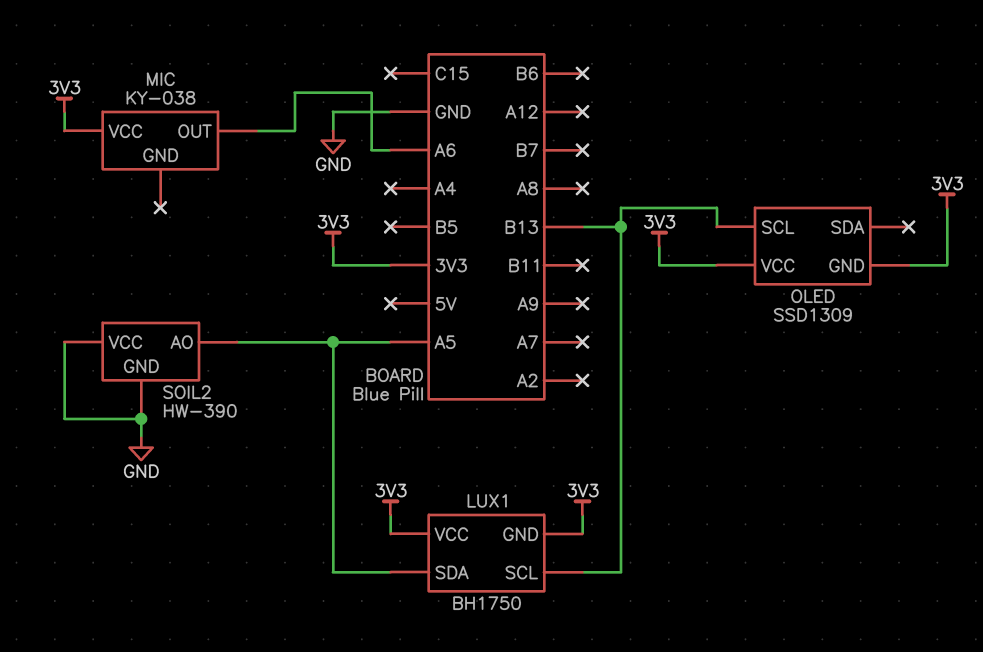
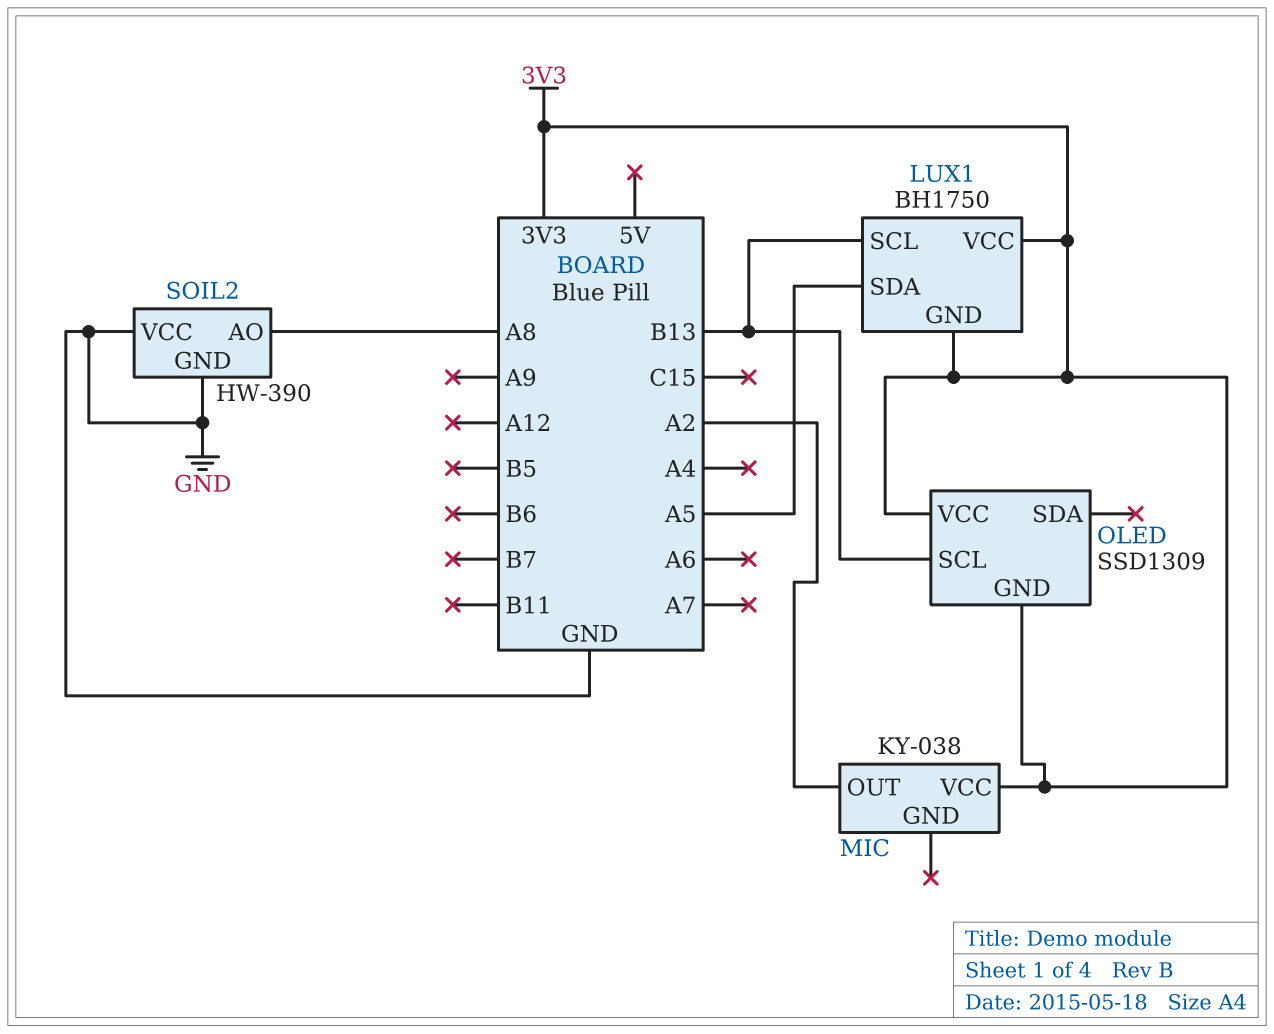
MIC pin OUT: A6 -> A2
SOIL2 pin AO: A5 -> A8

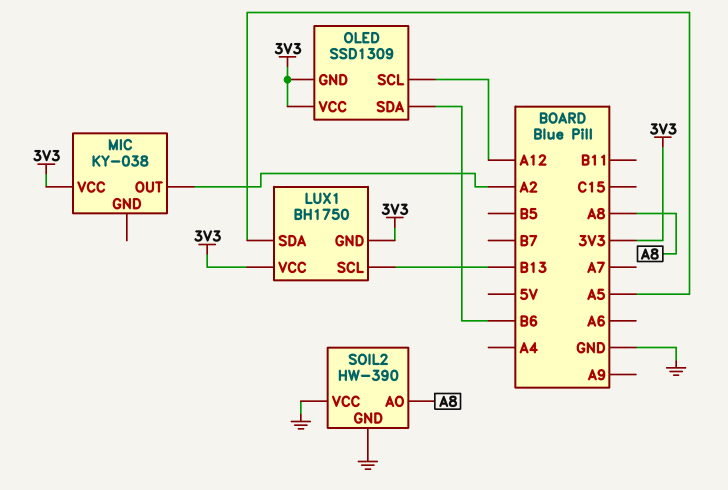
OLED pin SCL: B13 -> A12
OLED pin SDA: none -> B6

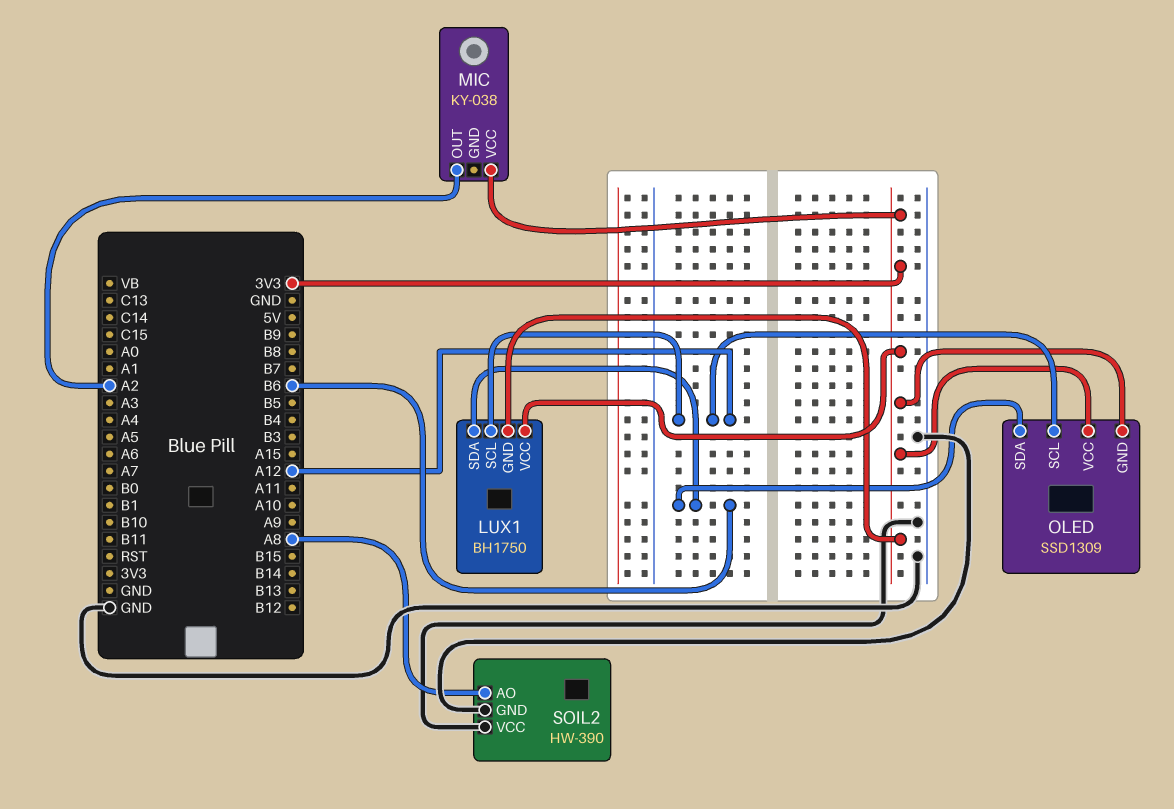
LUX1 pin SCL: B13 -> A12
LUX1 pin SDA: A5 -> B6

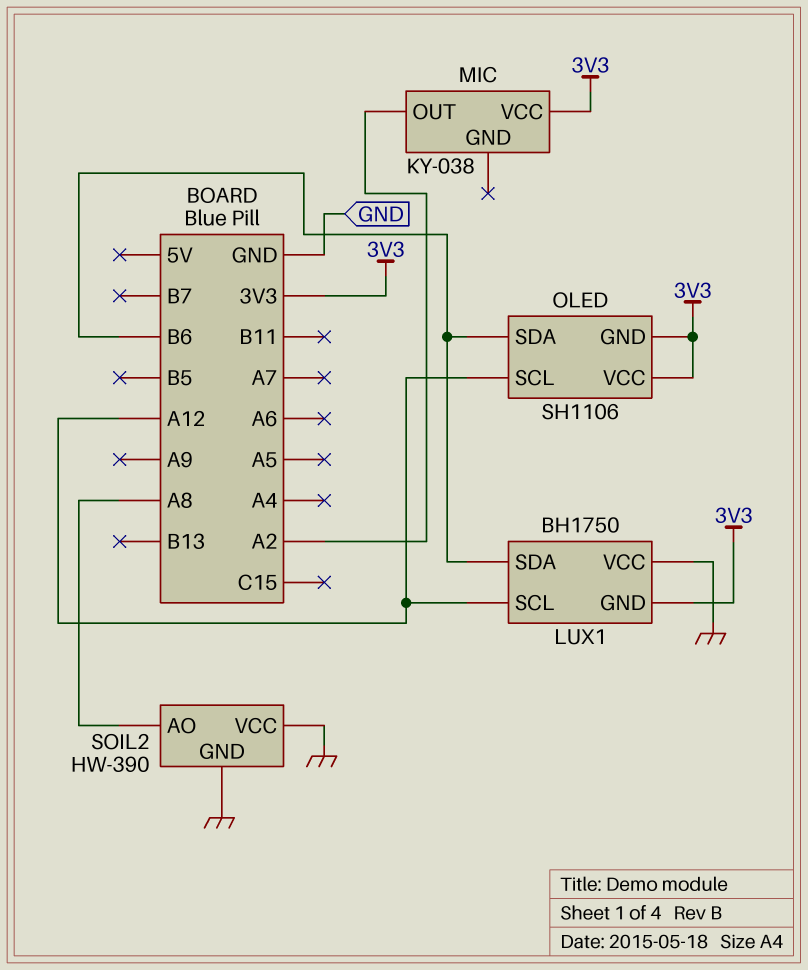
LUX1 pin VCC: 3V3 -> GND
OLED: SSD1309 -> SH1106

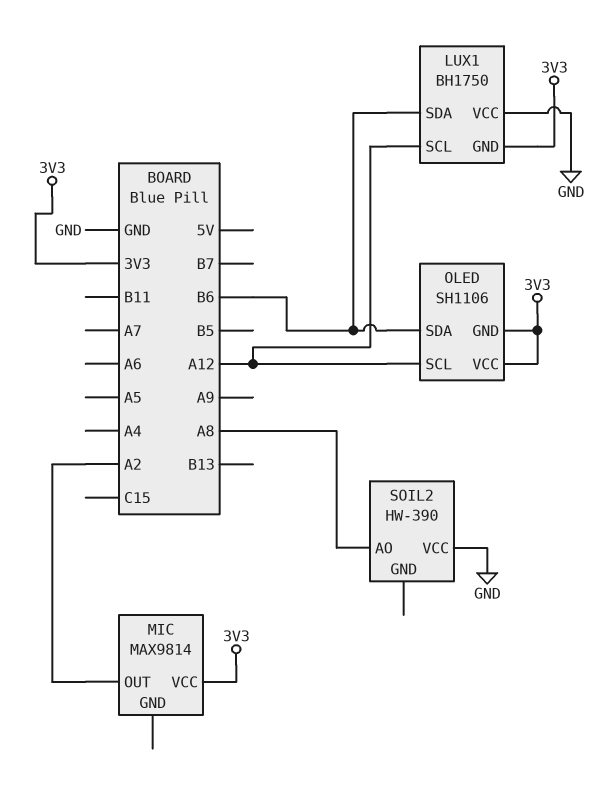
MIC: KY-038 -> MAX9814
SOIL2 pin GND: GND -> none

